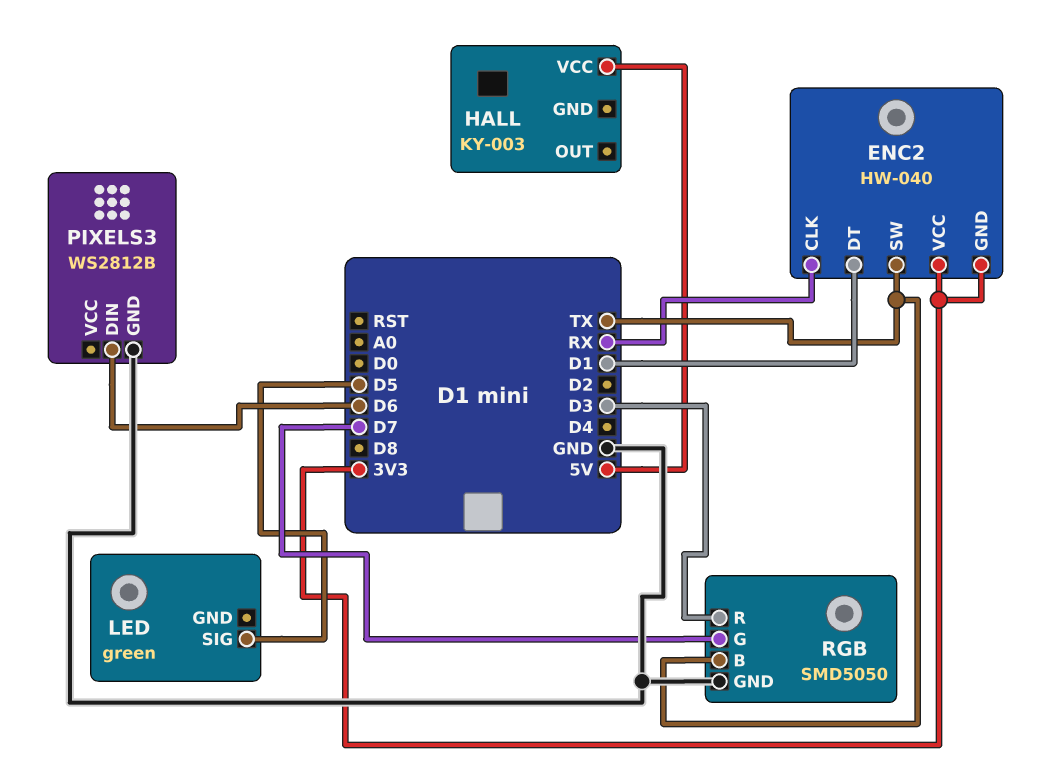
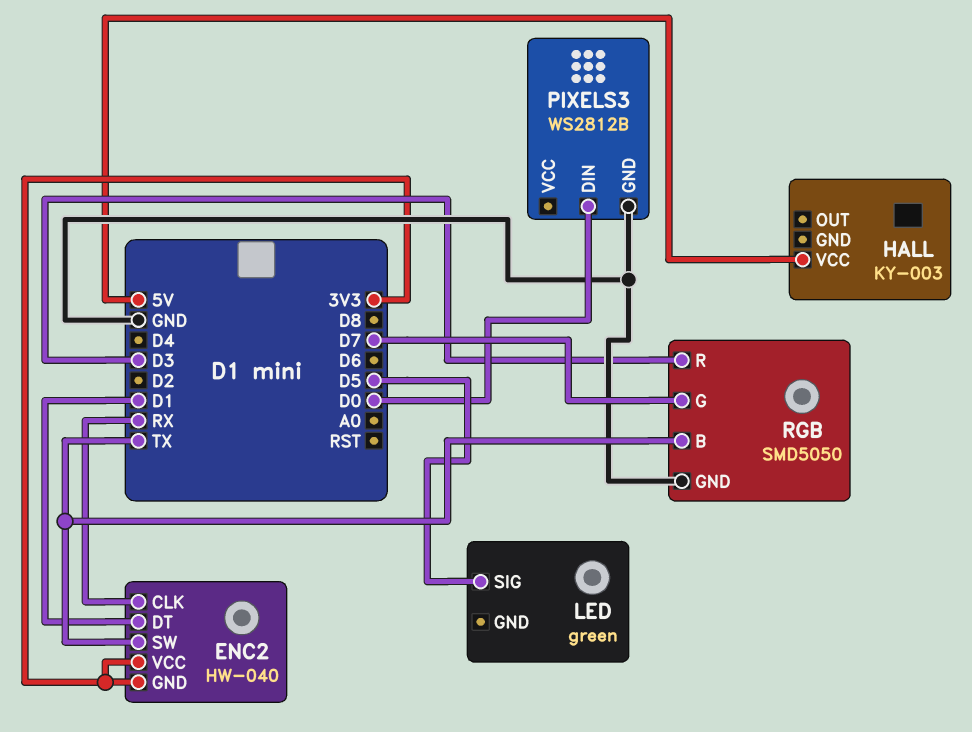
PIXELS3 pin DIN: D6 -> D0

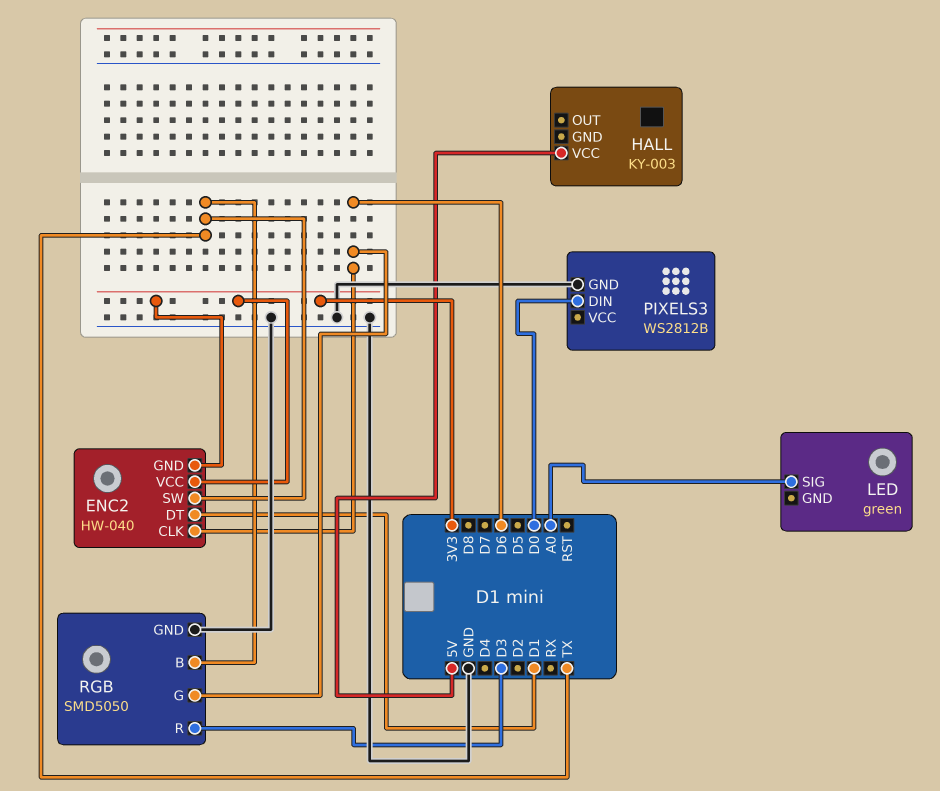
ENC2 pin CLK: RX -> D6
LED pin SIG: D5 -> A0
RGB pin G: D7 -> D6

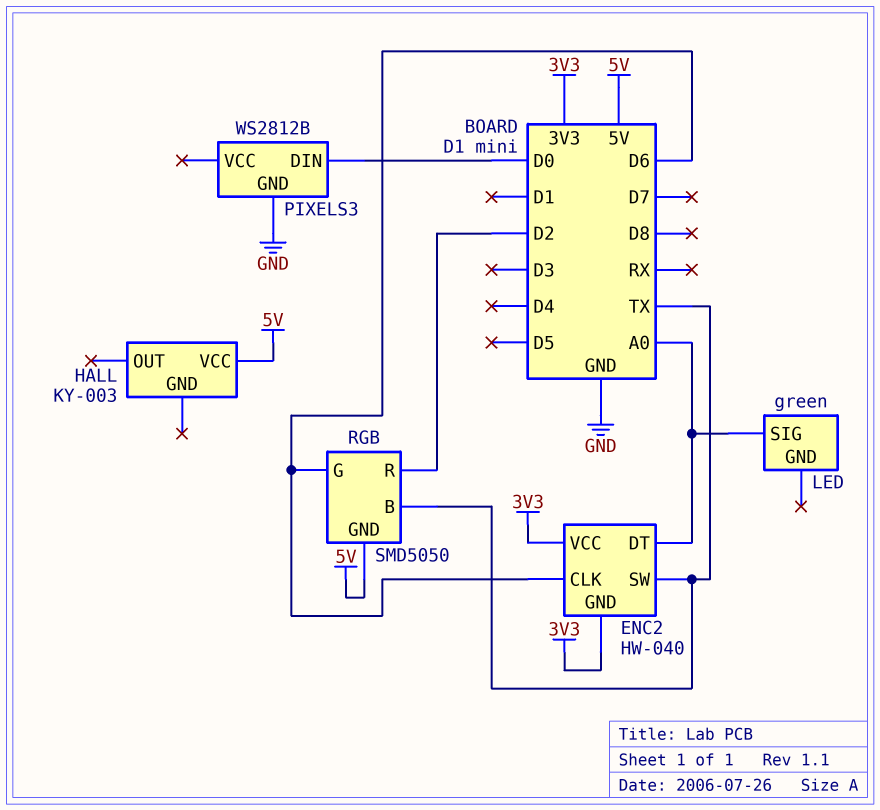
ENC2 pin DT: D1 -> A0
RGB pin GND: GND -> 5V
RGB pin R: D3 -> D2

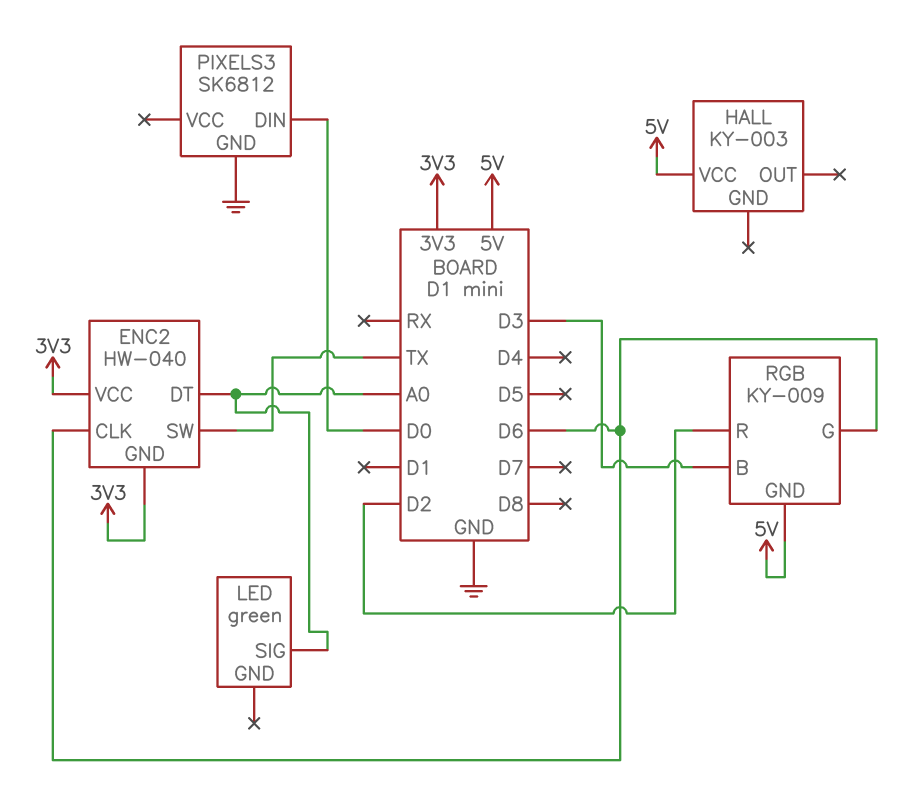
PIXELS3: WS2812B -> SK6812
RGB: SMD5050 -> KY-009
RGB pin B: TX -> D3

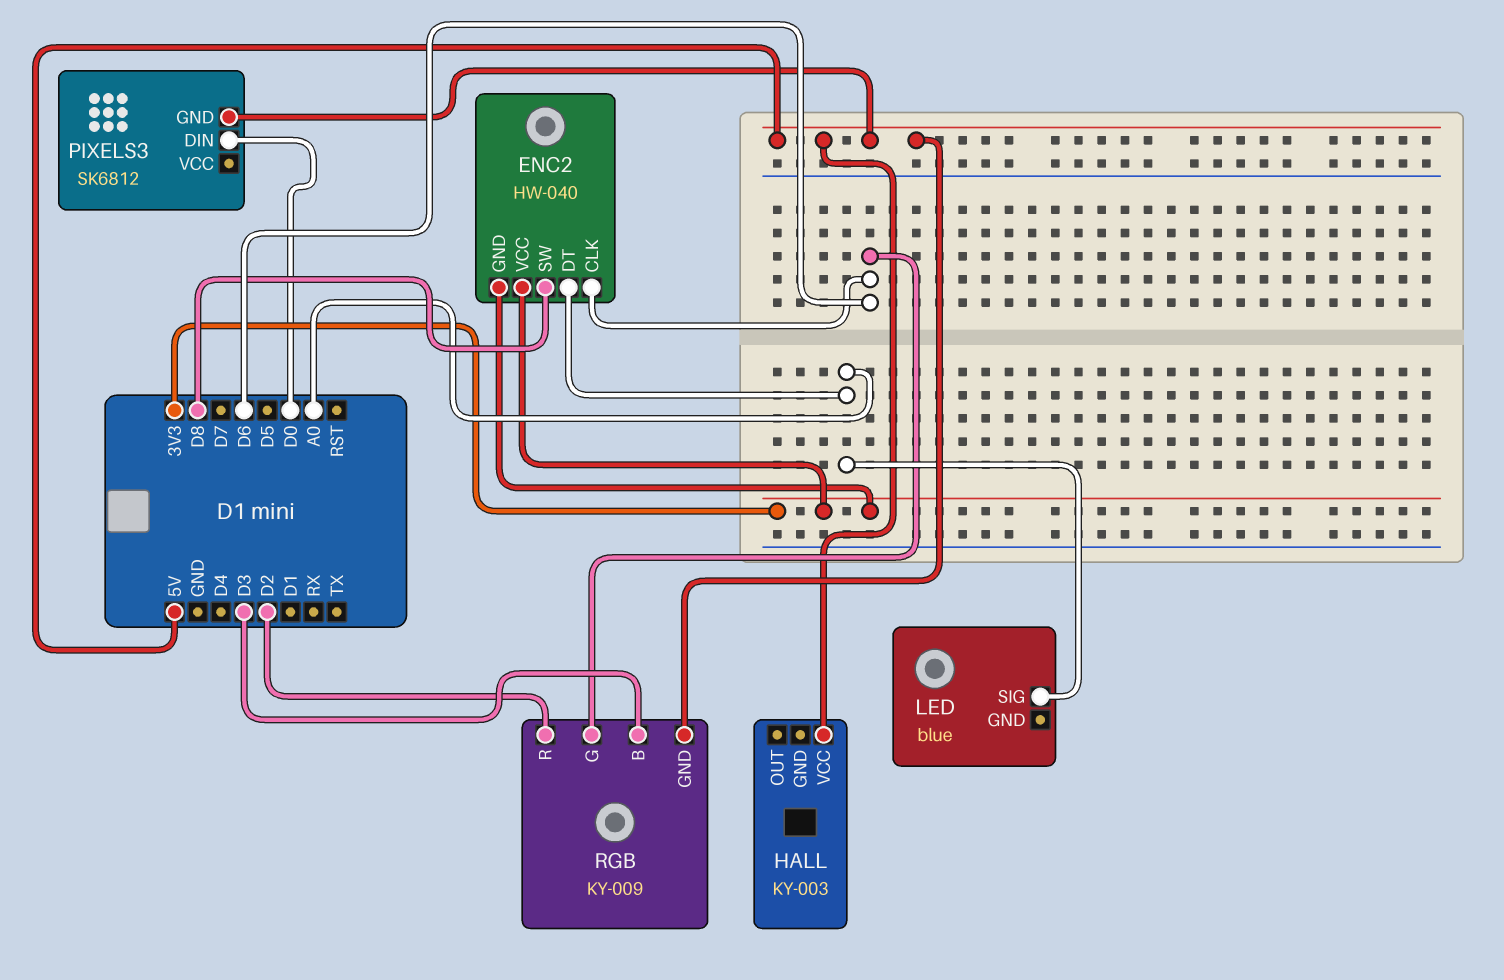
ENC2 pin SW: TX -> D8
LED: green -> blue
PIXELS3 pin GND: GND -> 5V

